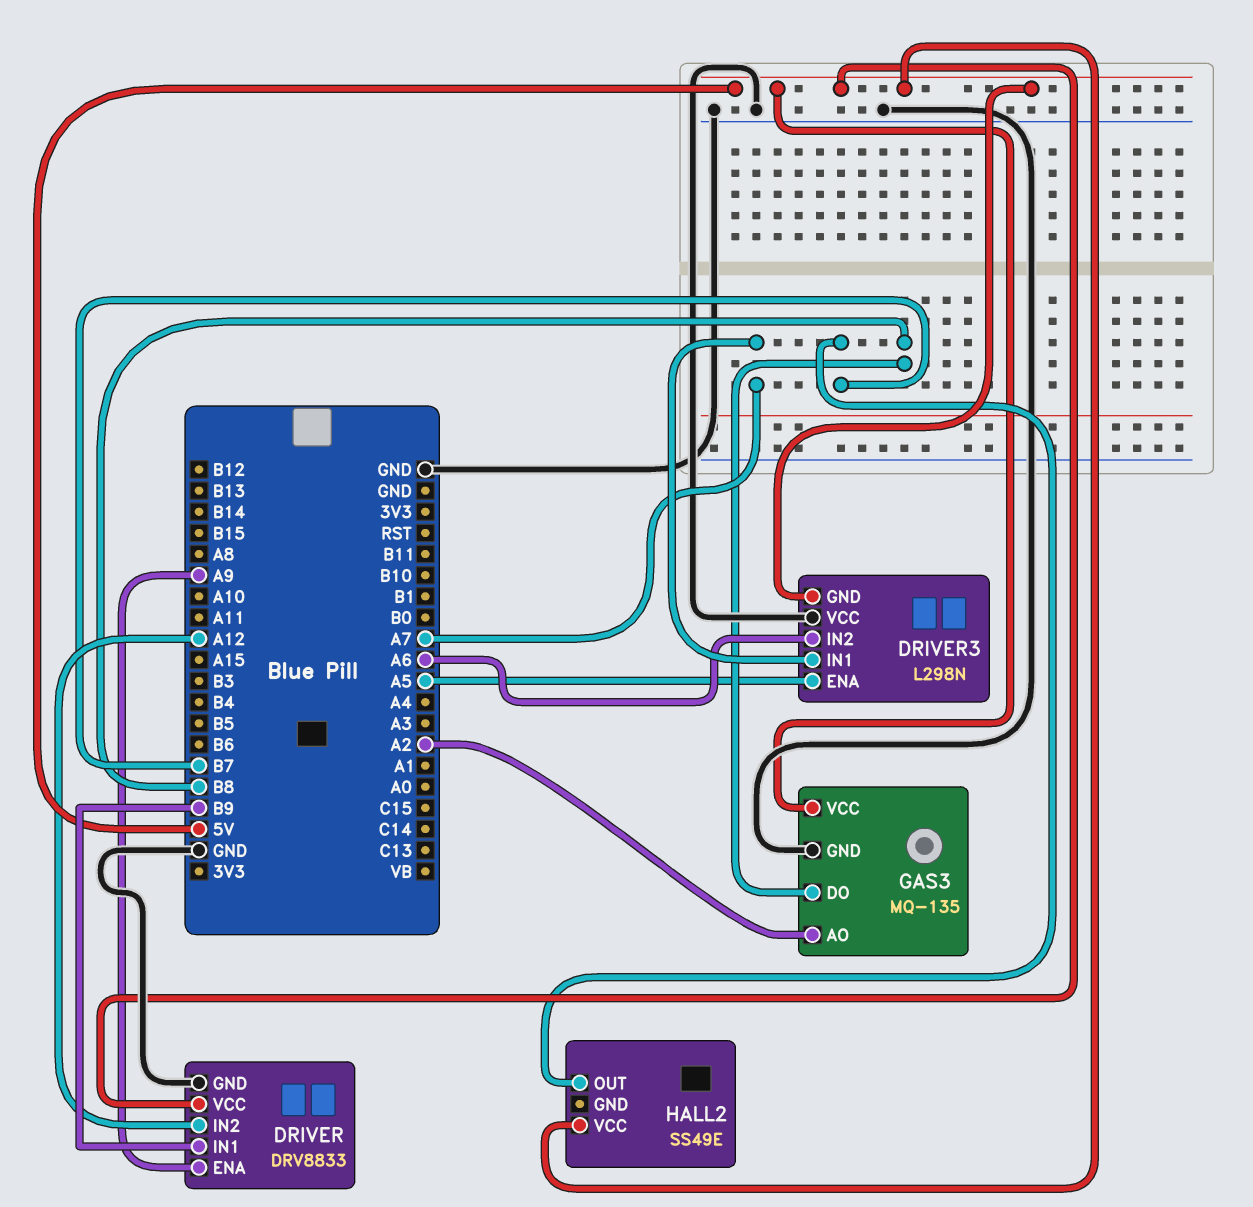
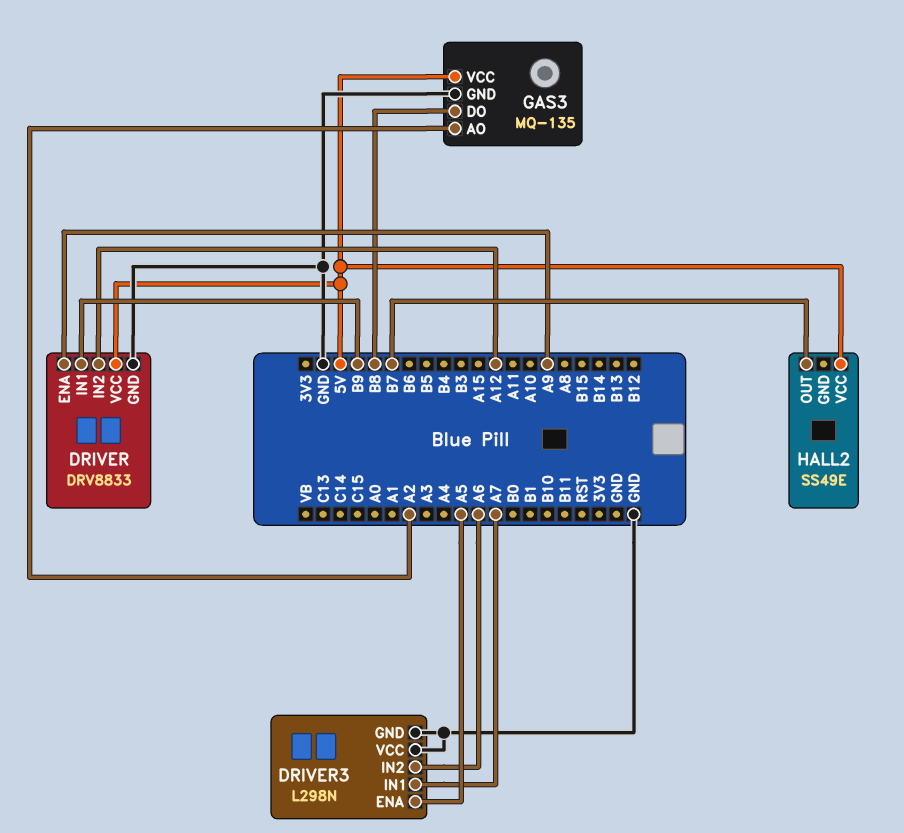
DRIVER3 pin GND: 5V -> GND

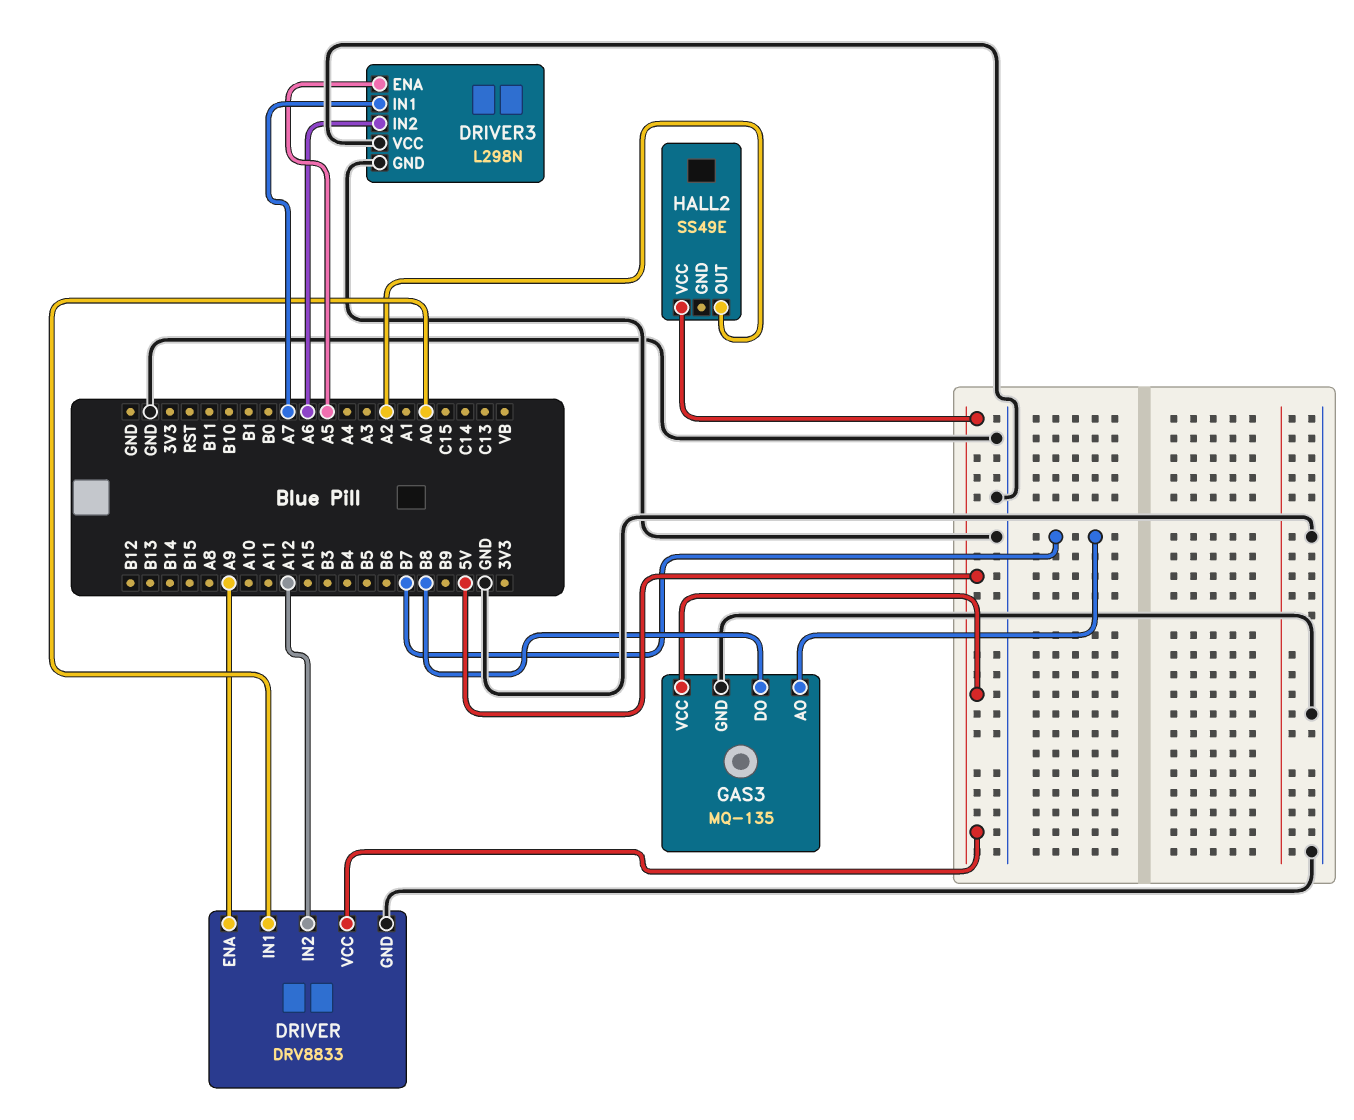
DRIVER pin IN1: B9 -> A0
GAS3 pin AO: A2 -> B7
HALL2 pin OUT: B7 -> A2

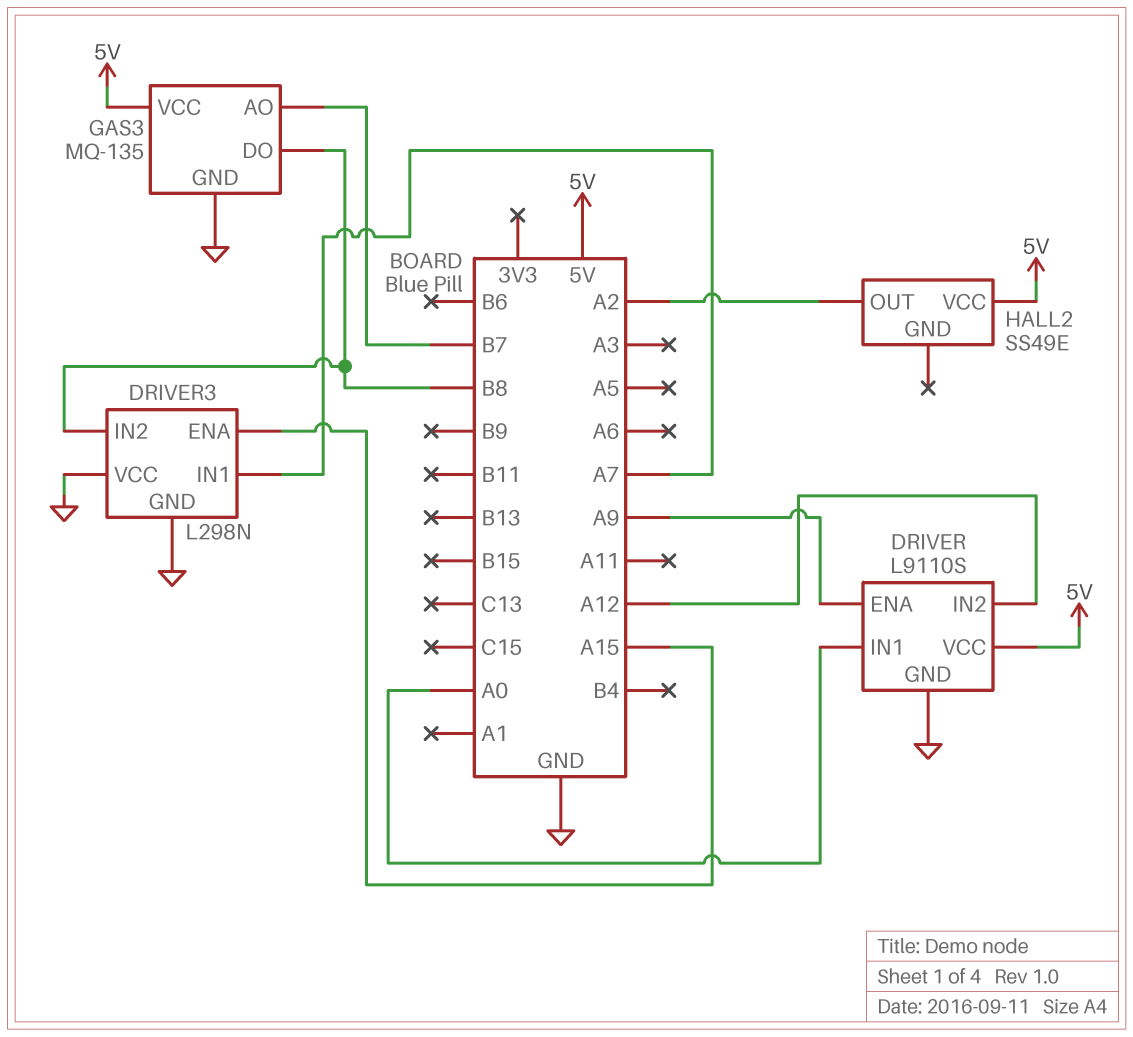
DRIVER: DRV8833 -> L9110S
DRIVER3 pin ENA: A5 -> A15
DRIVER3 pin IN2: A6 -> B8

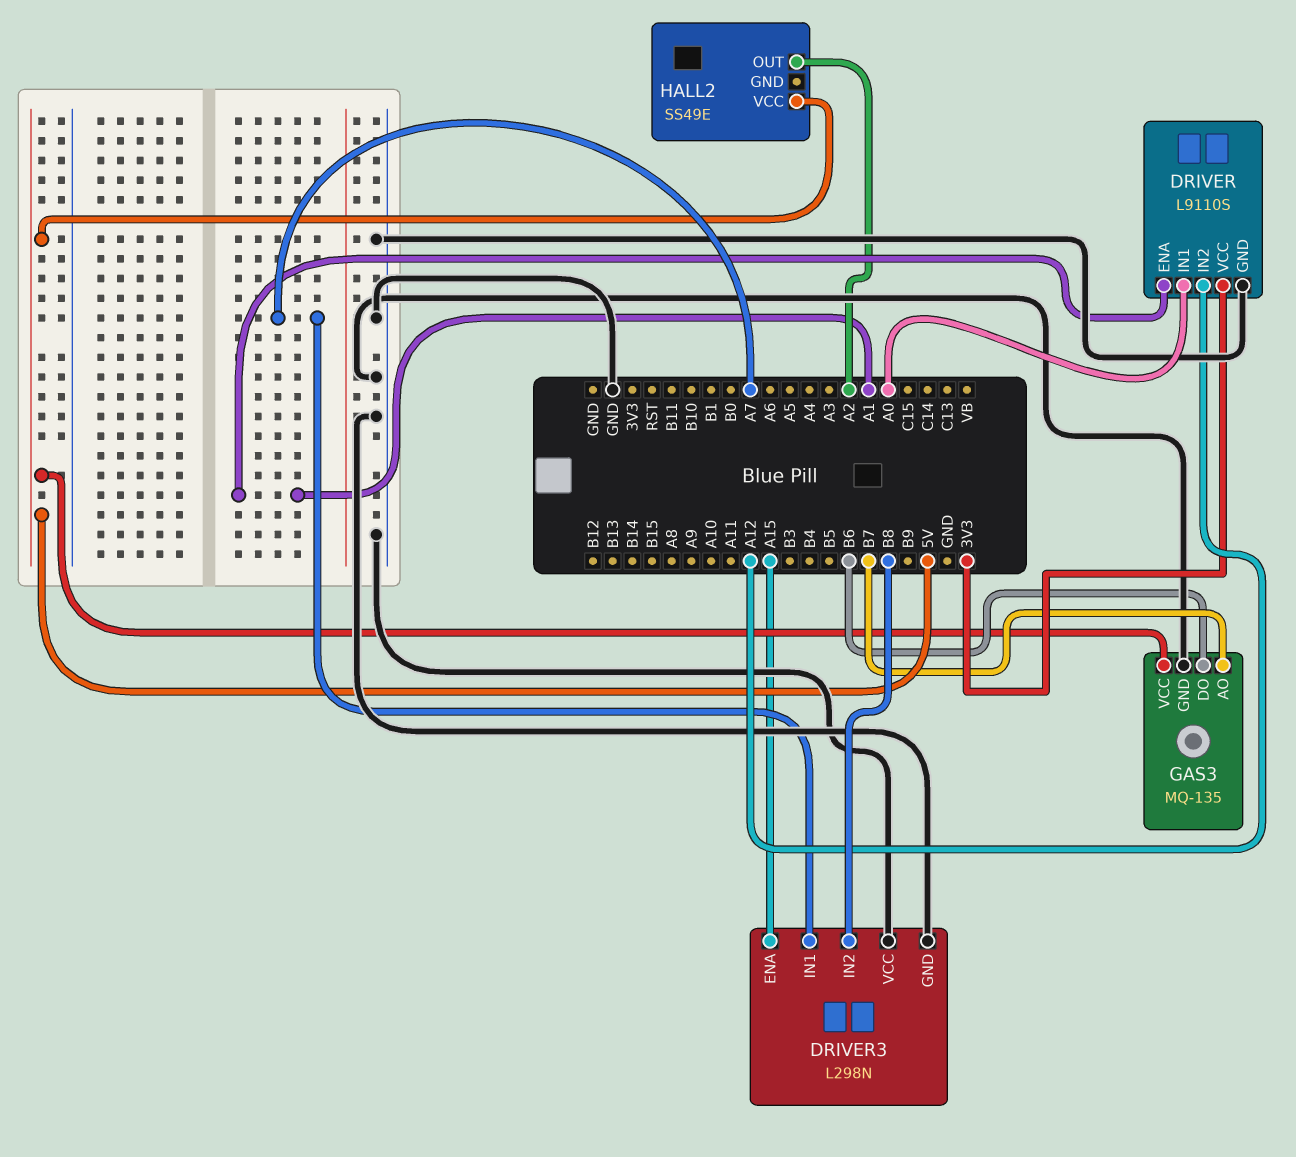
DRIVER pin ENA: A9 -> A1
DRIVER pin VCC: 5V -> 3V3
GAS3 pin DO: B8 -> B6

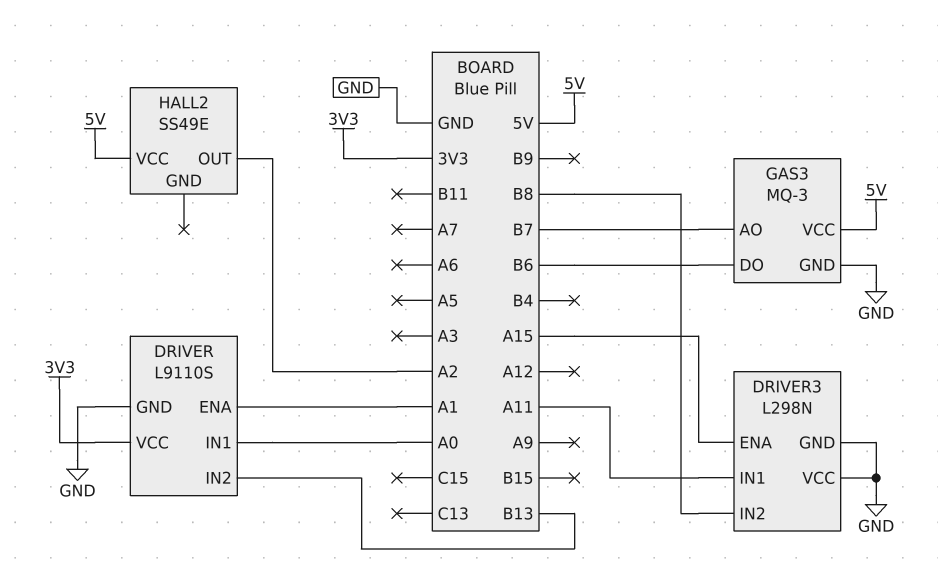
DRIVER pin IN2: A12 -> B13
DRIVER3 pin IN1: A7 -> A11
GAS3: MQ-135 -> MQ-3

